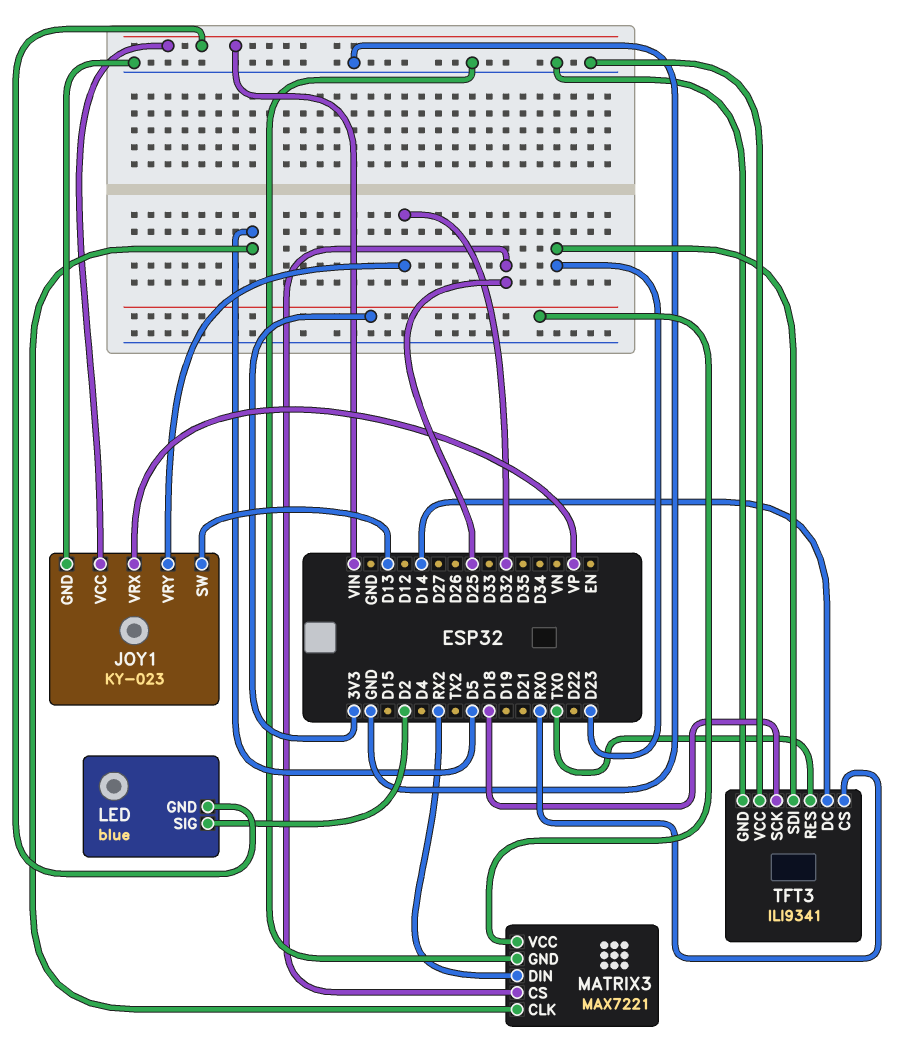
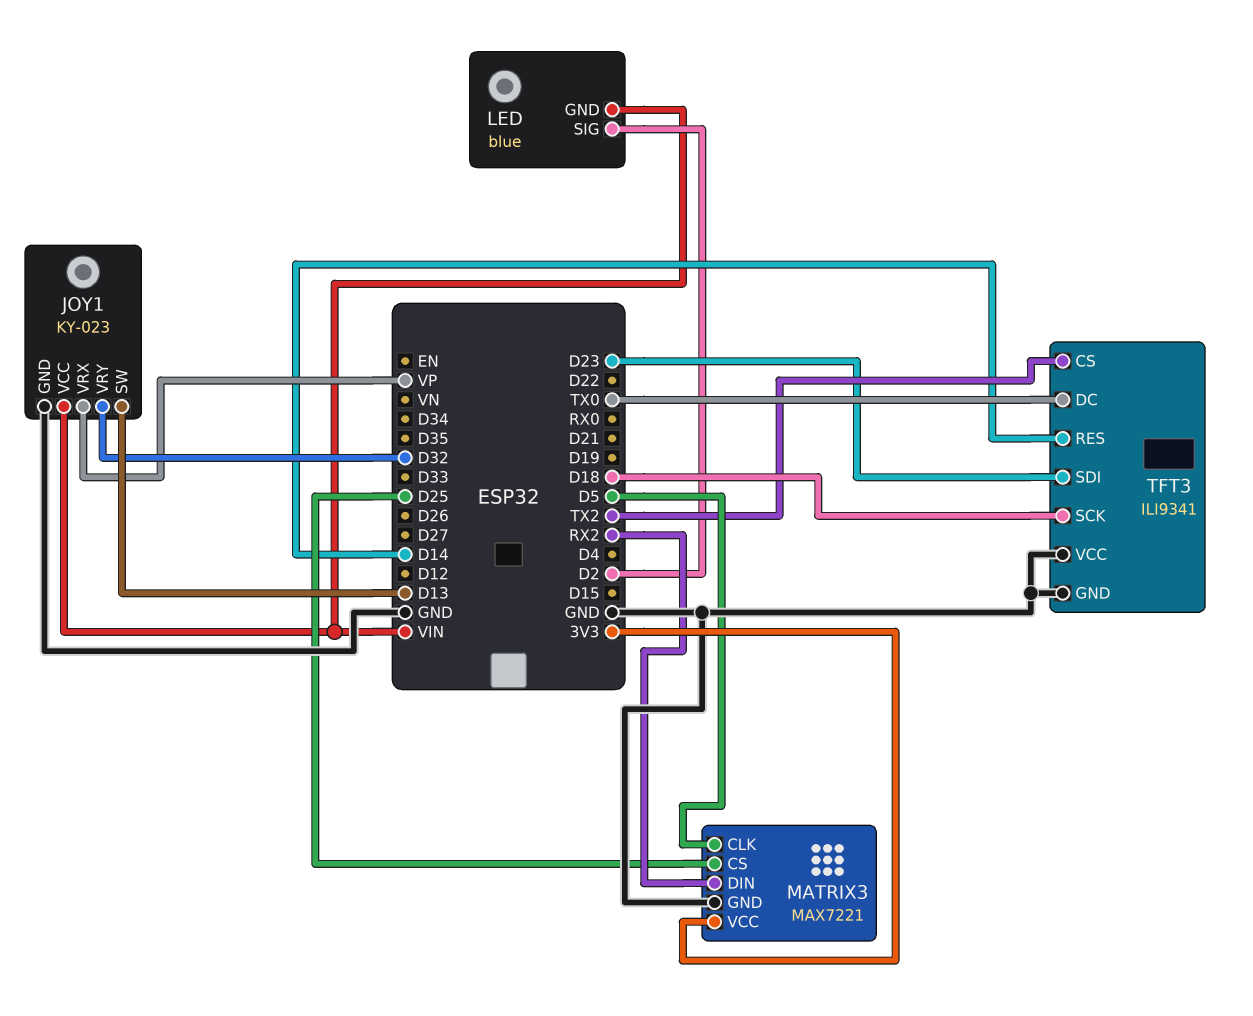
TFT3 pin CS: RX0 -> TX2
TFT3 pin DC: D14 -> TX0
TFT3 pin RES: TX0 -> D14

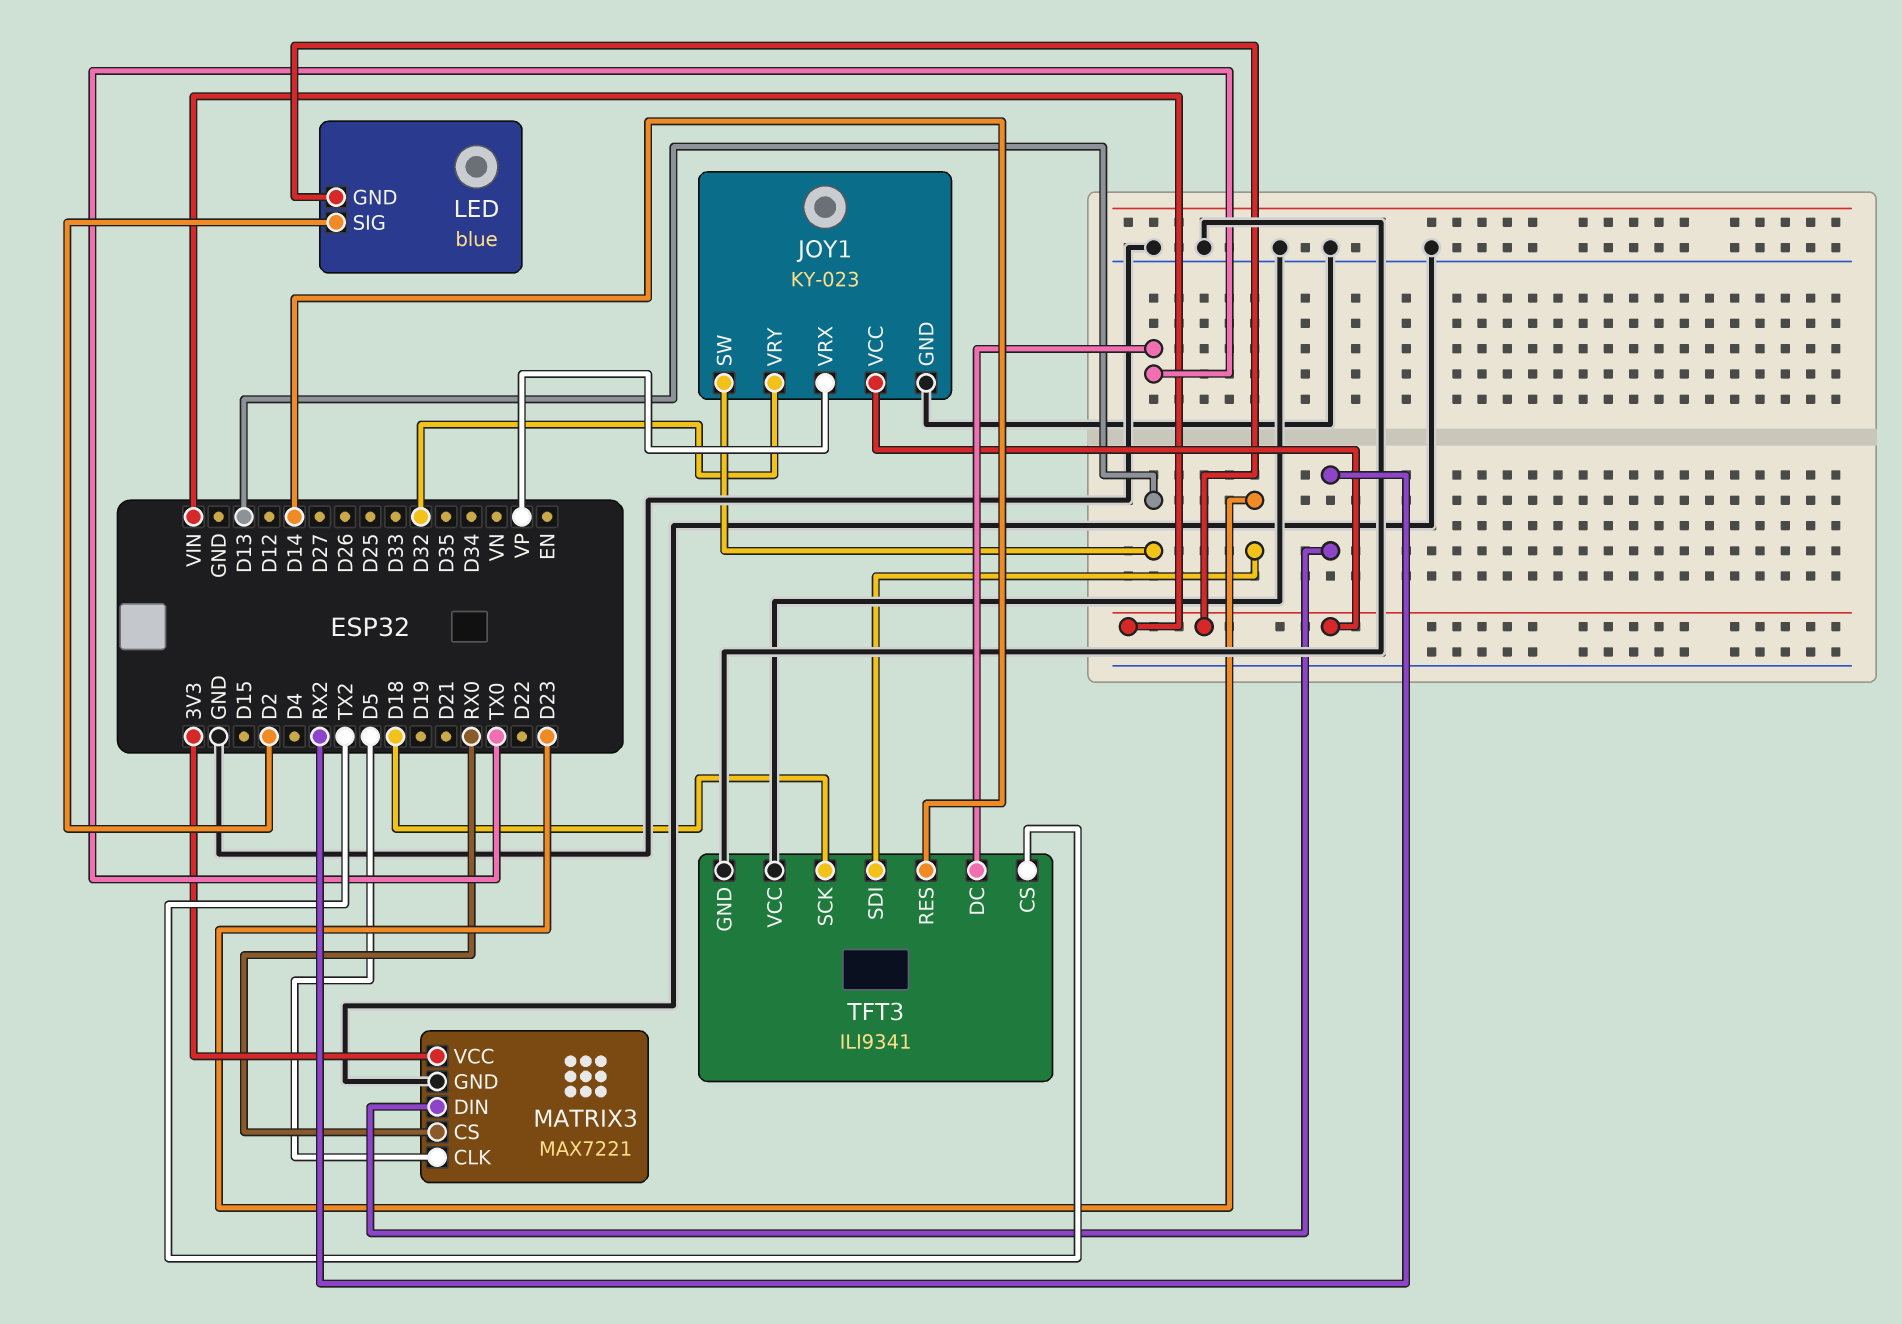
MATRIX3 pin CS: D25 -> RX0

